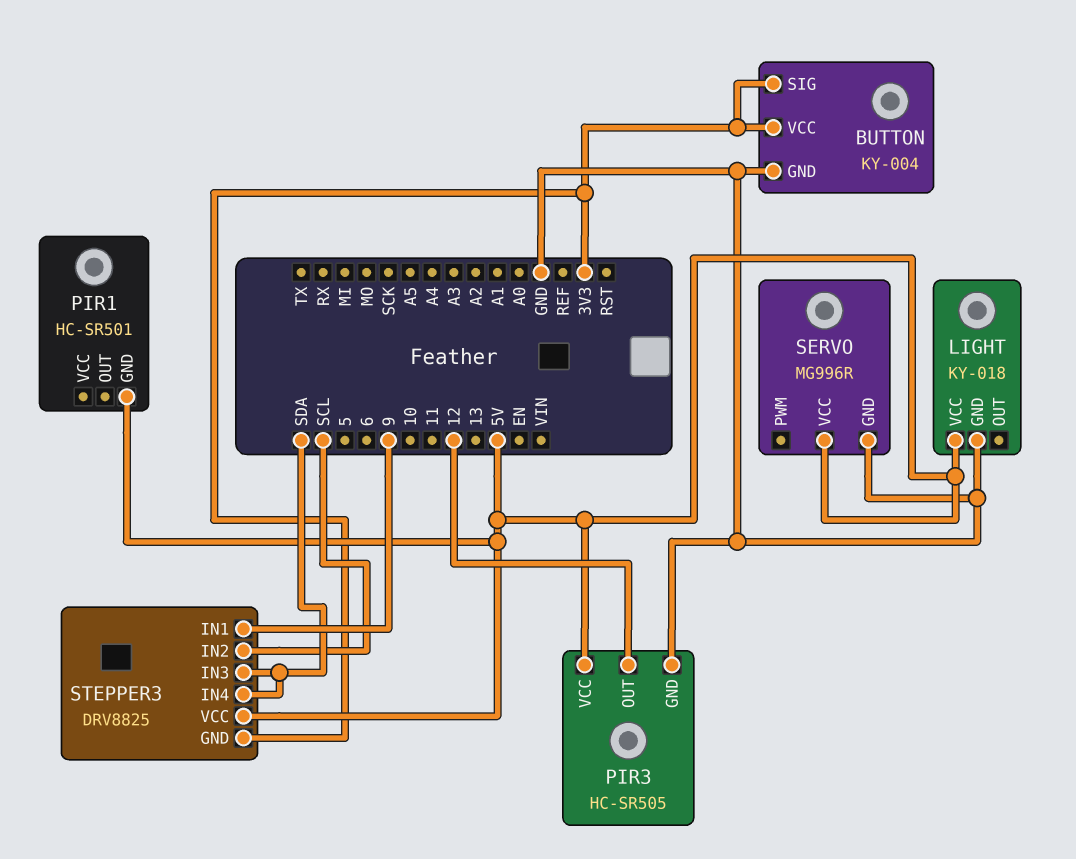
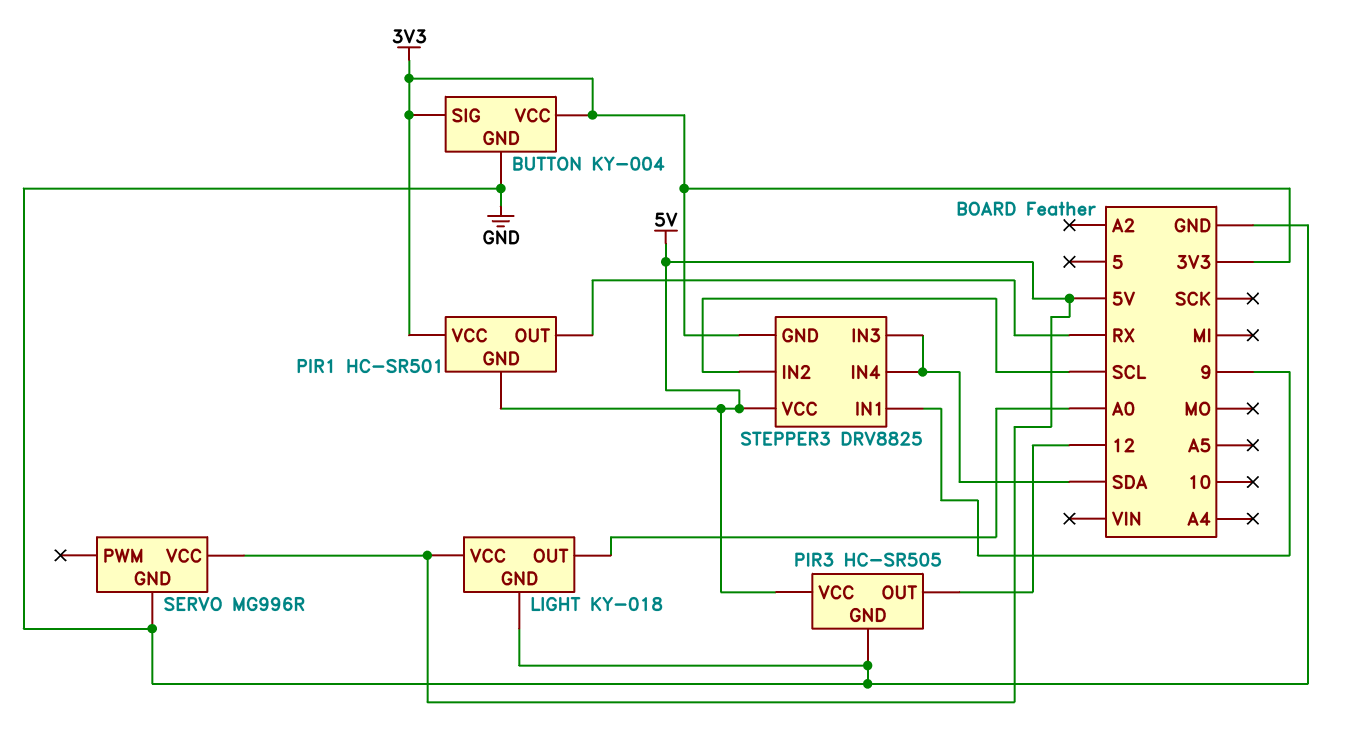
LIGHT pin OUT: none -> A0
PIR1 pin OUT: none -> RX
PIR1 pin VCC: none -> 3V3

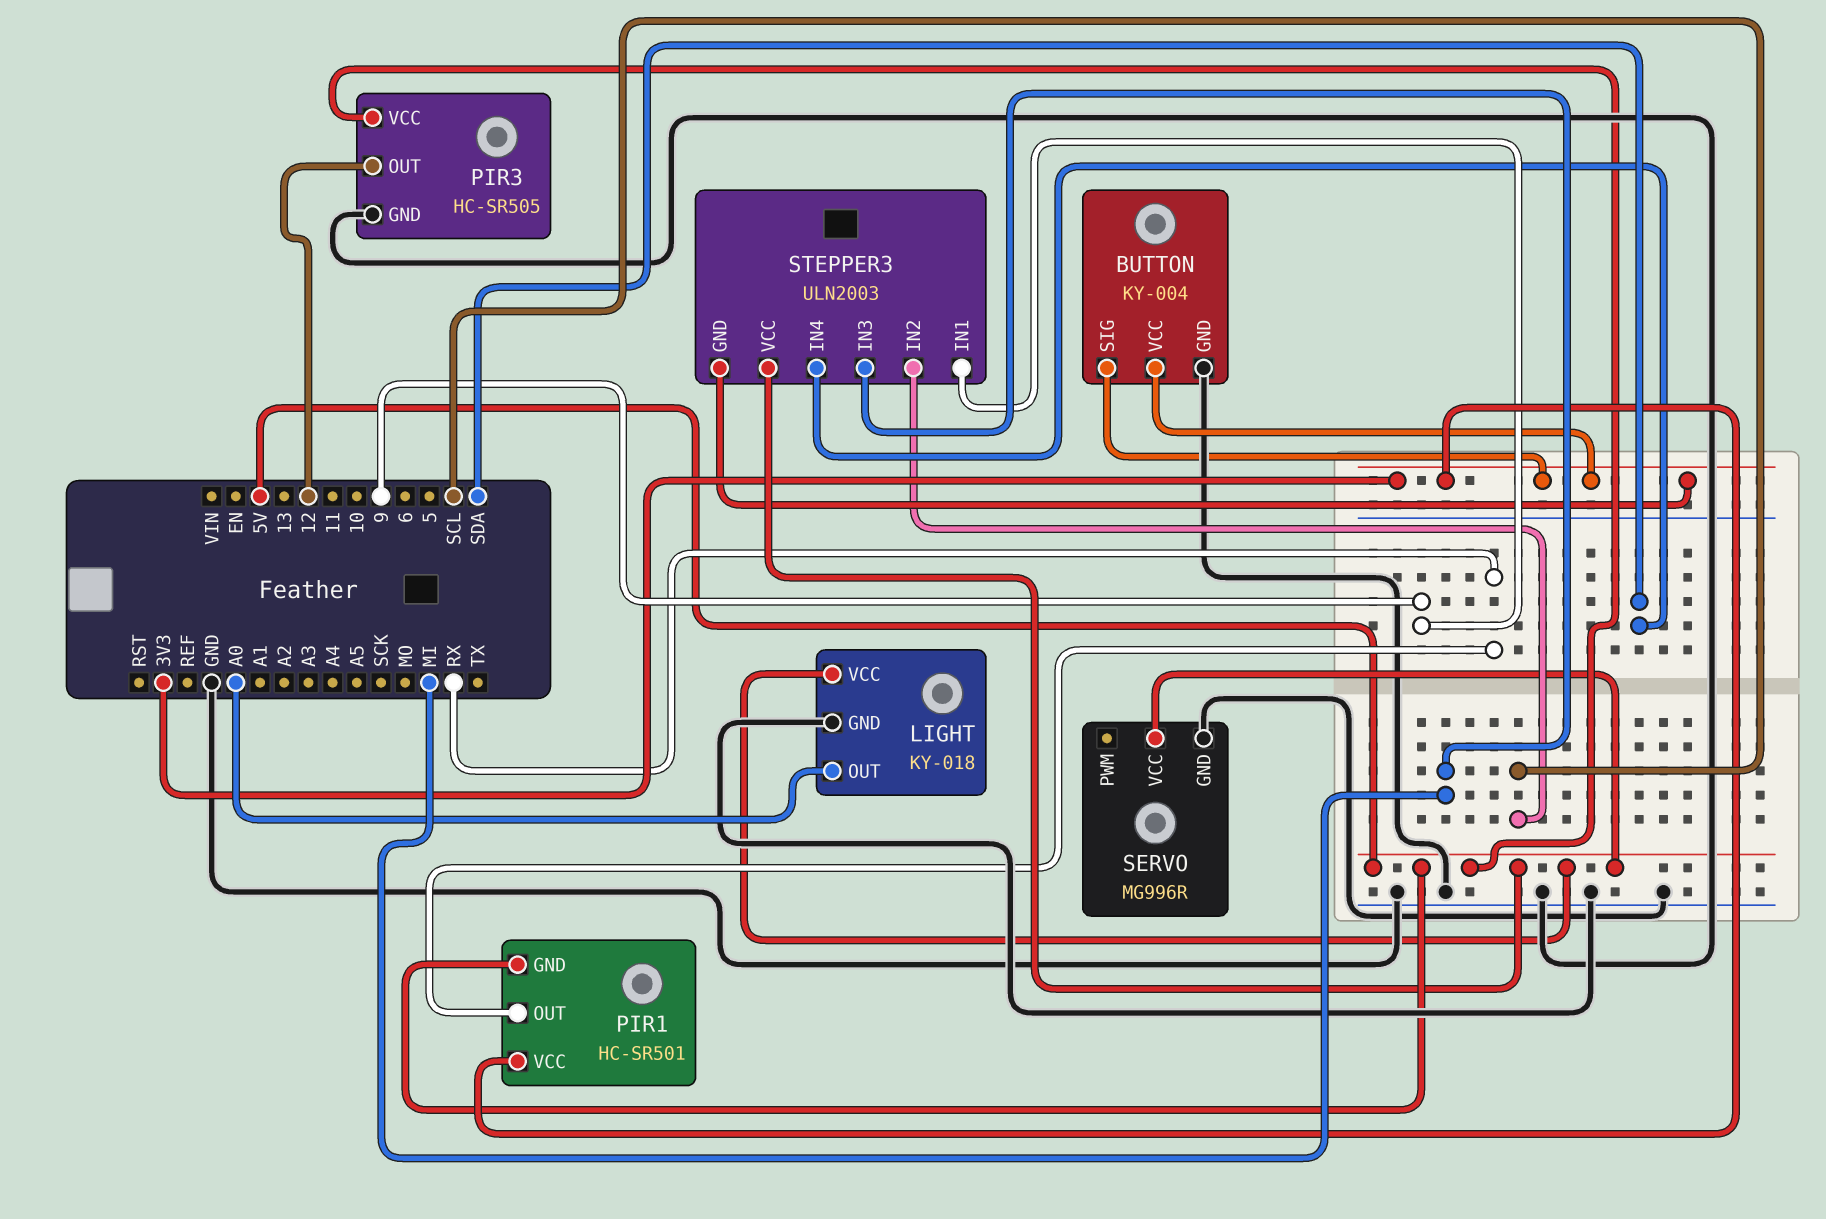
STEPPER3: DRV8825 -> ULN2003
STEPPER3 pin IN3: SDA -> MI

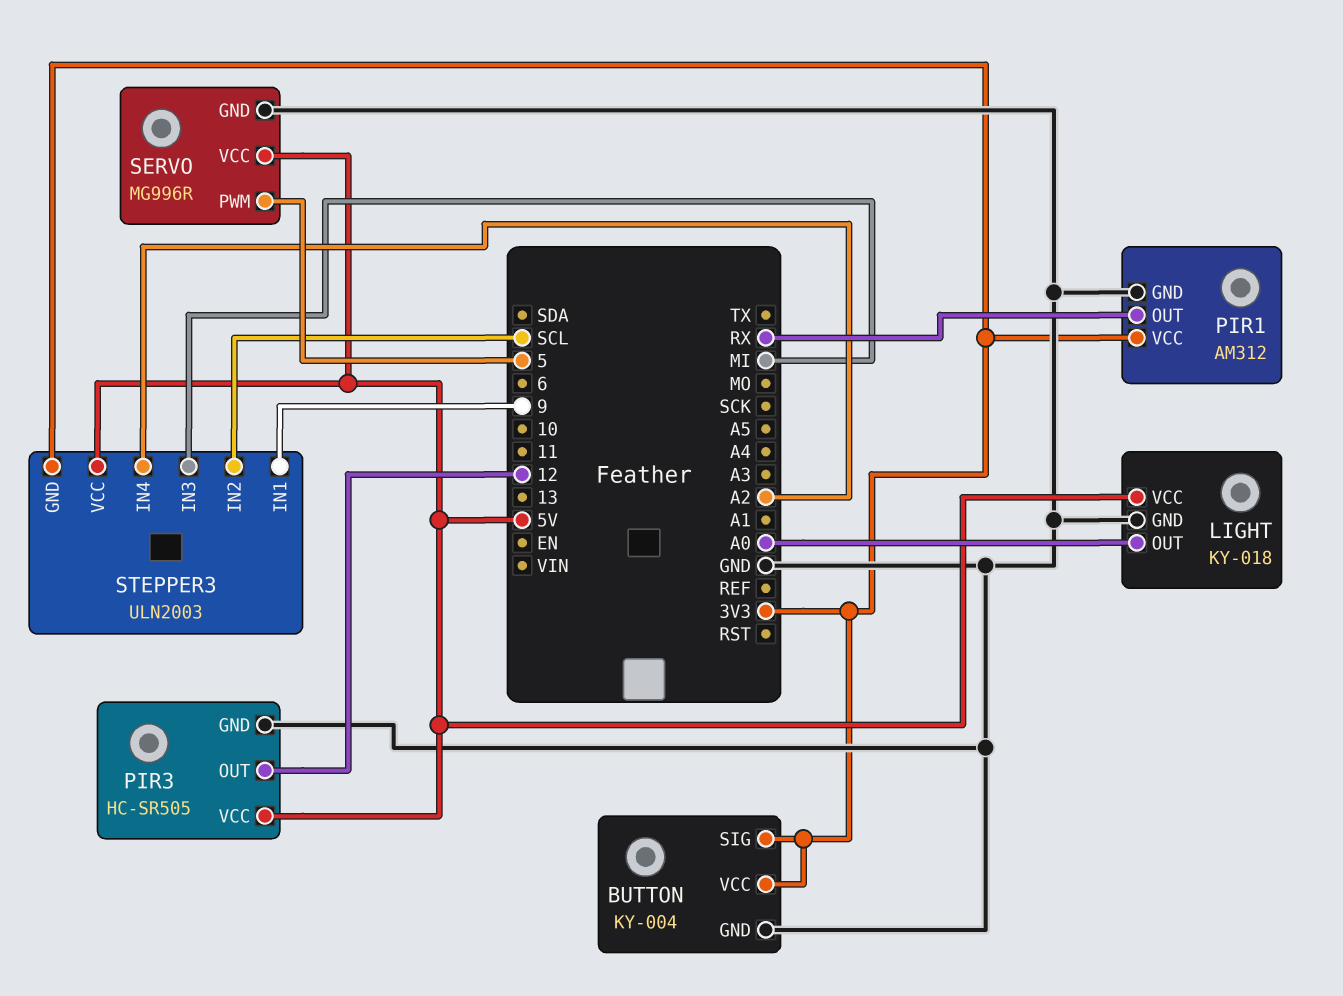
PIR1: HC-SR501 -> AM312
PIR1 pin GND: 5V -> GND
SERVO pin PWM: none -> 5
STEPPER3 pin IN4: SDA -> A2

